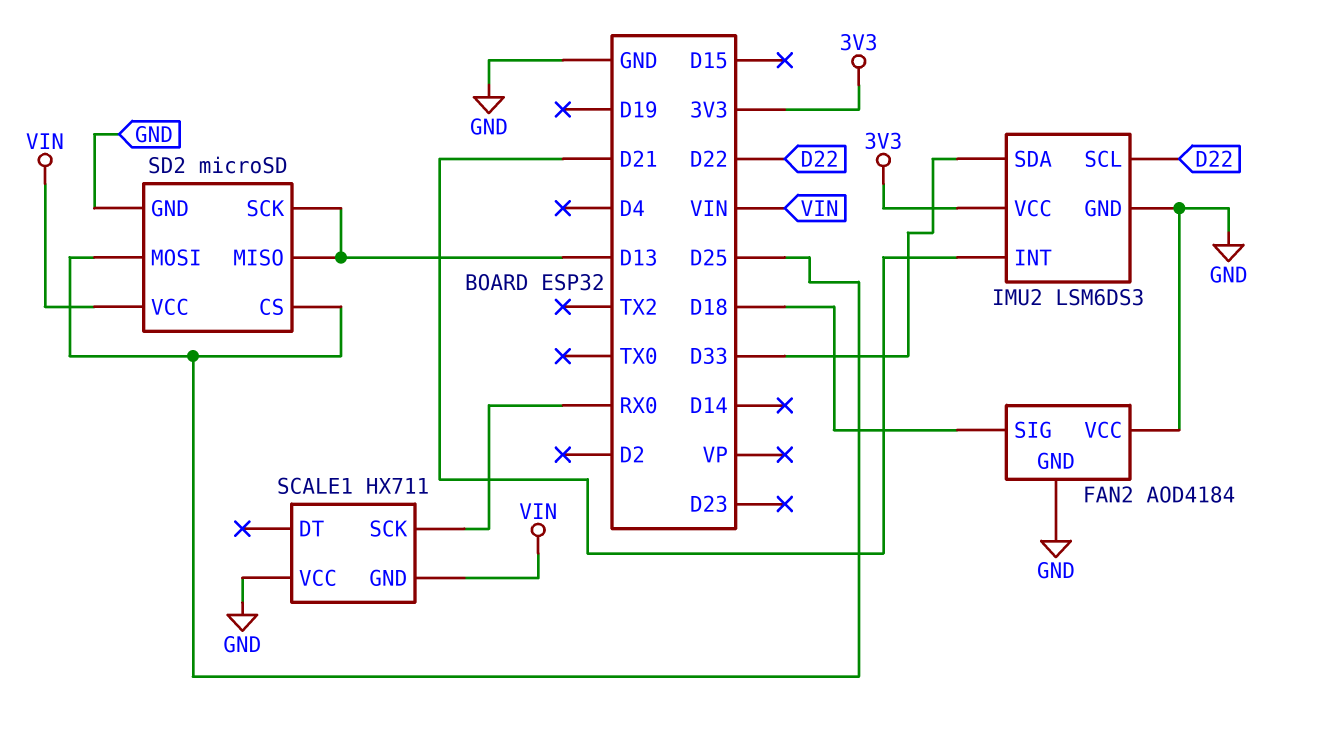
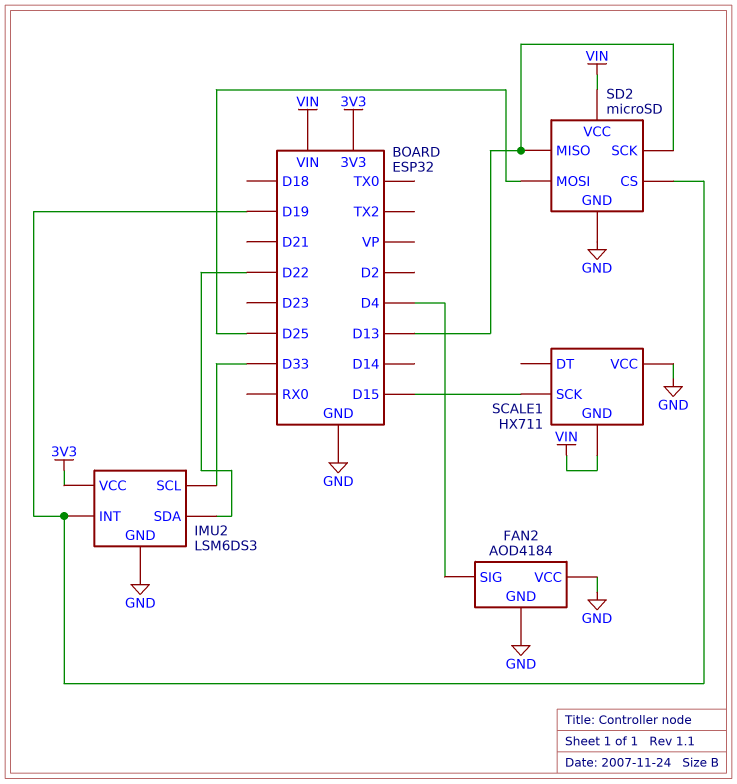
FAN2 pin SIG: D18 -> D4
IMU2 pin INT: D21 -> D19
IMU2 pin SCL: D22 -> D33
IMU2 pin SDA: D33 -> D22
SCALE1 pin SCK: RX0 -> D15
SD2 pin CS: D25 -> D19

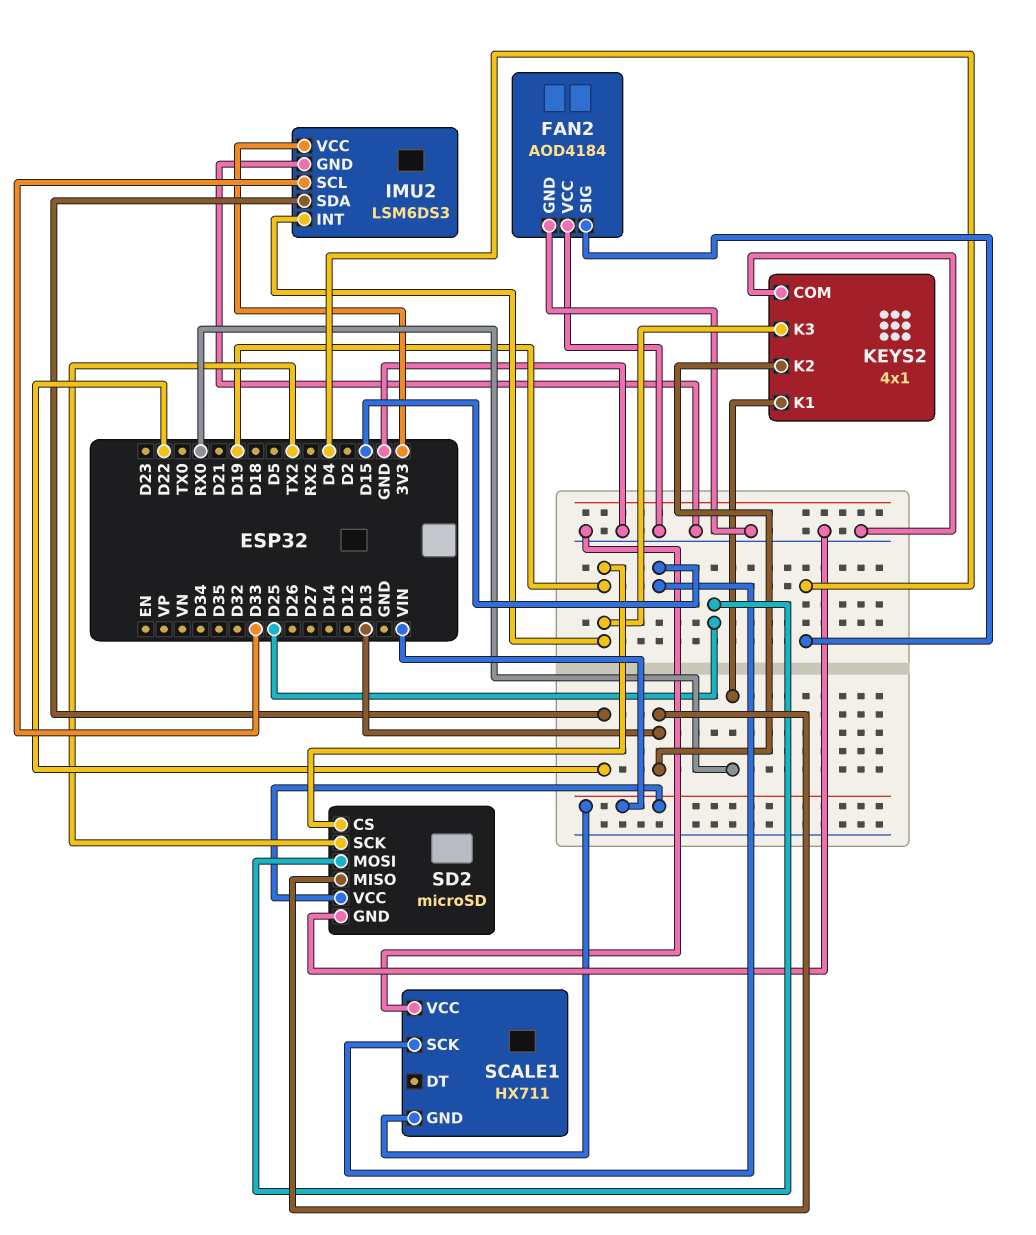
KEYS2: none -> 4x1
KEYS2 pin COM: none -> GND
KEYS2 pin K1: none -> RX0
KEYS2 pin K2: none -> D13
KEYS2 pin K3: none -> D19
SD2 pin SCK: D13 -> TX2

